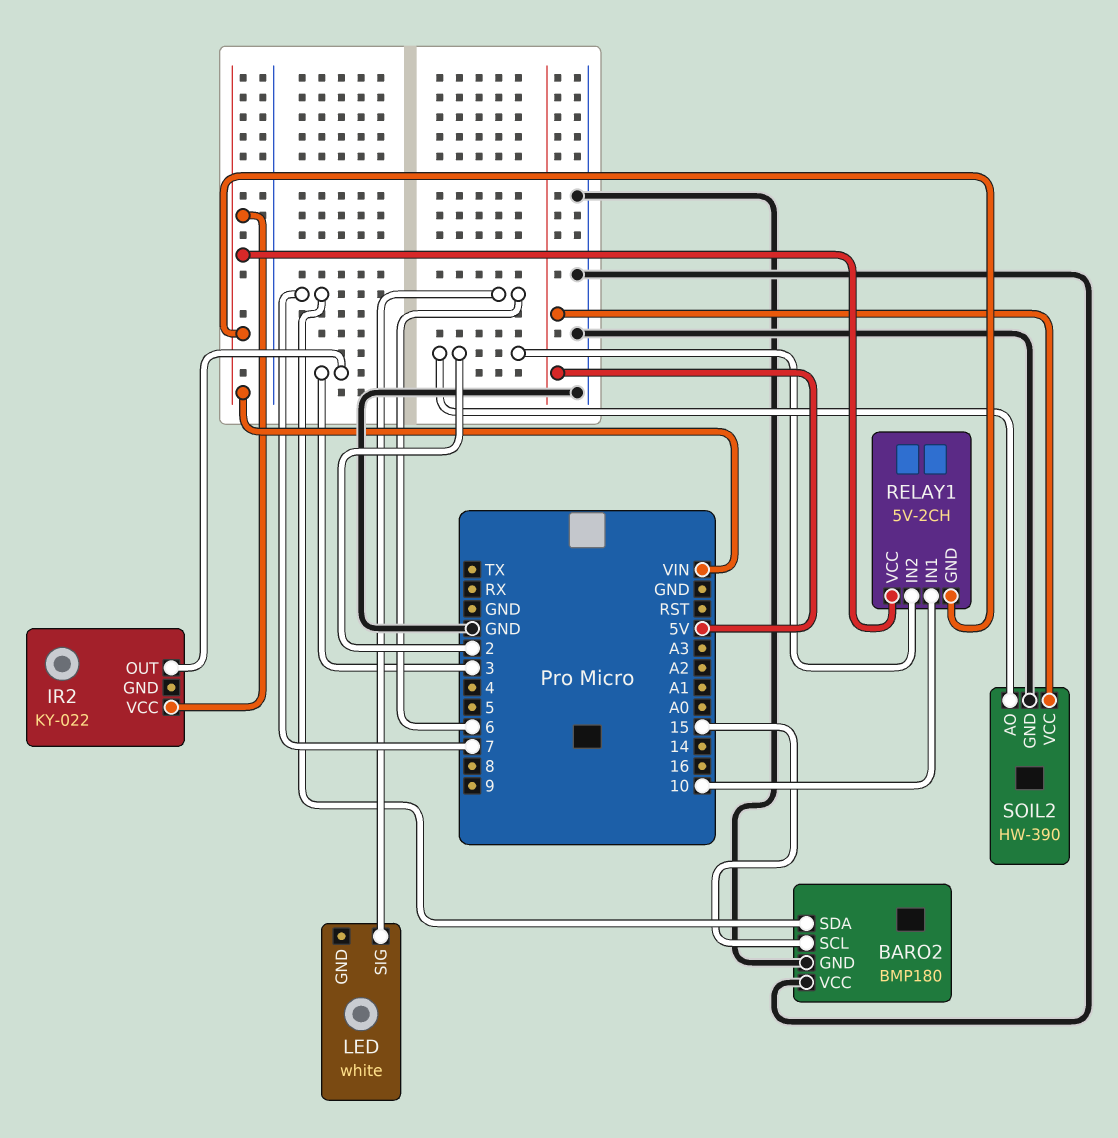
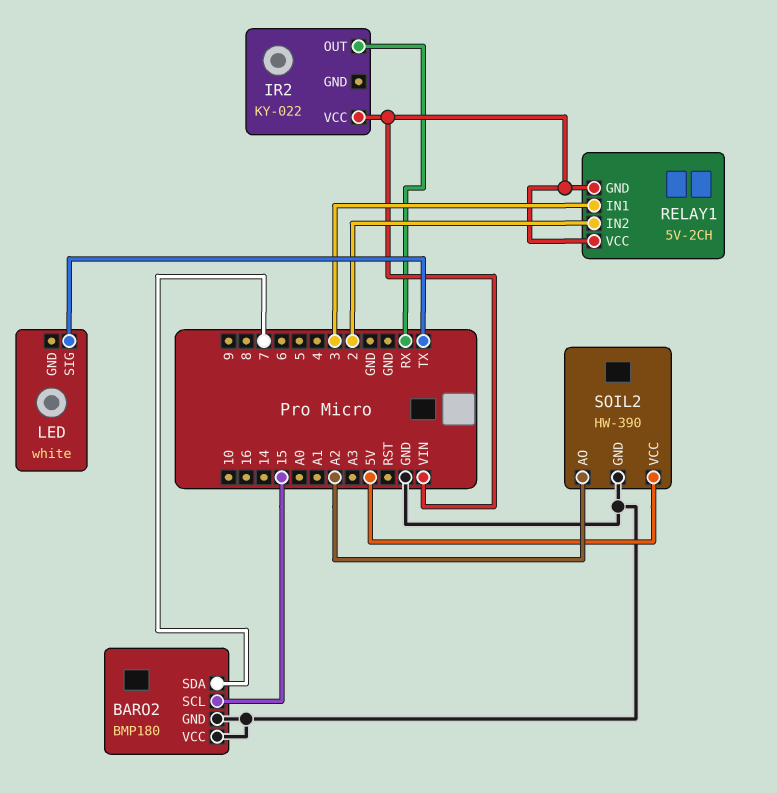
IR2 pin OUT: 3 -> RX
LED pin SIG: 6 -> TX
RELAY1 pin IN1: 10 -> 3
SOIL2 pin AO: 2 -> A2

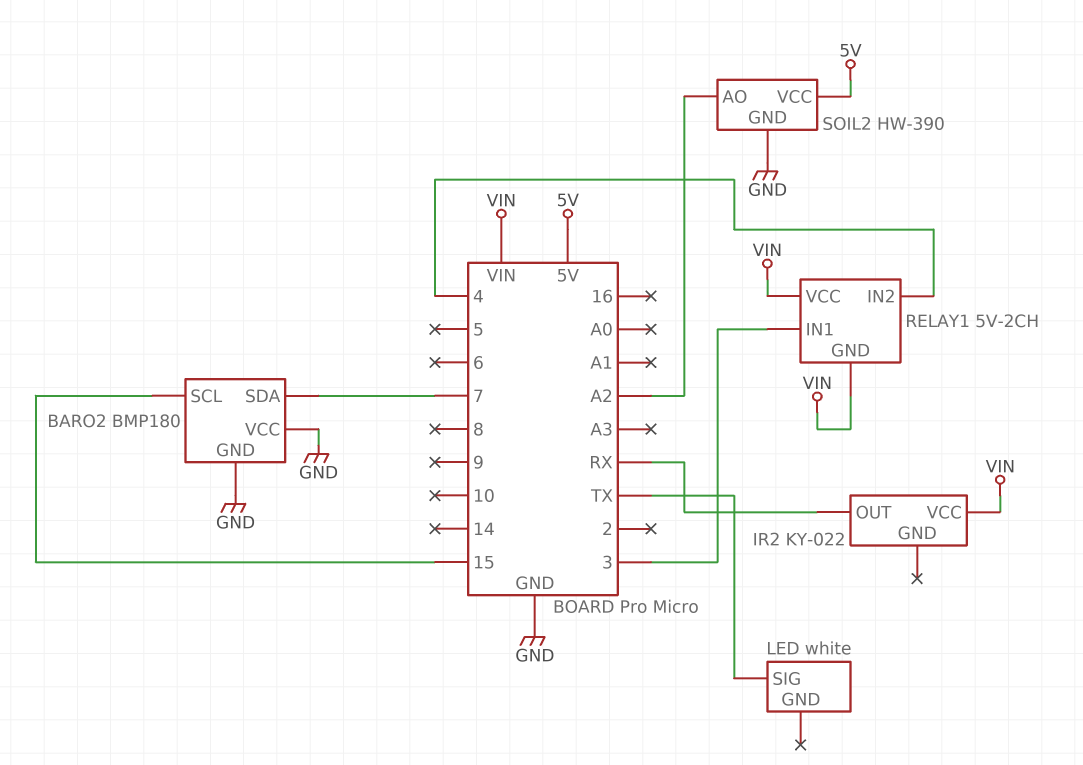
RELAY1 pin IN2: 2 -> 4

